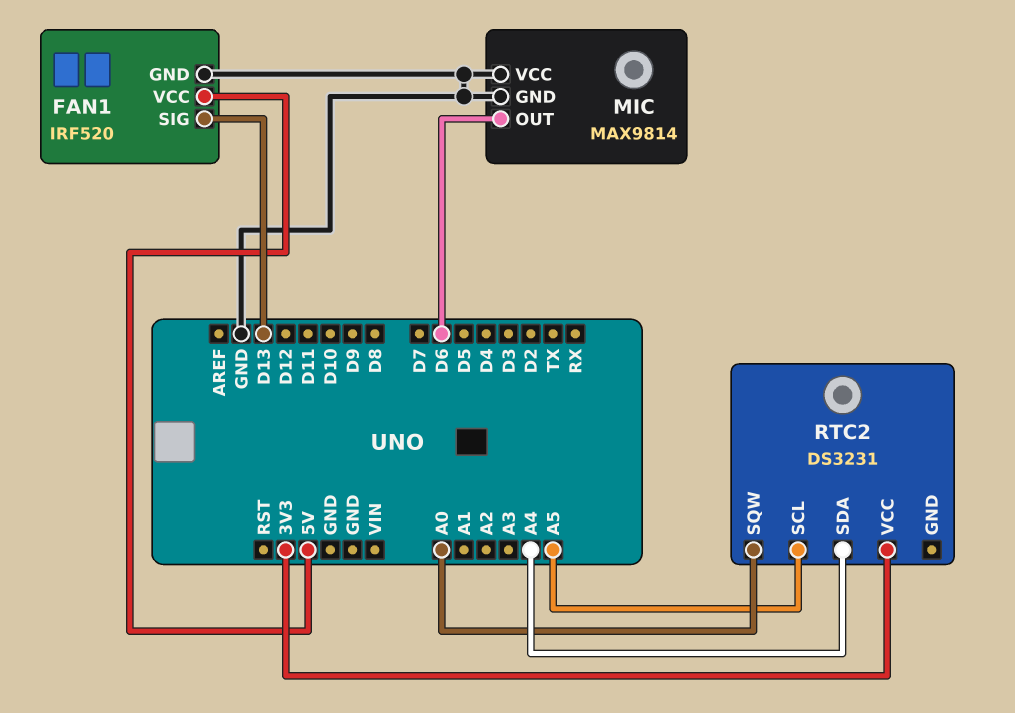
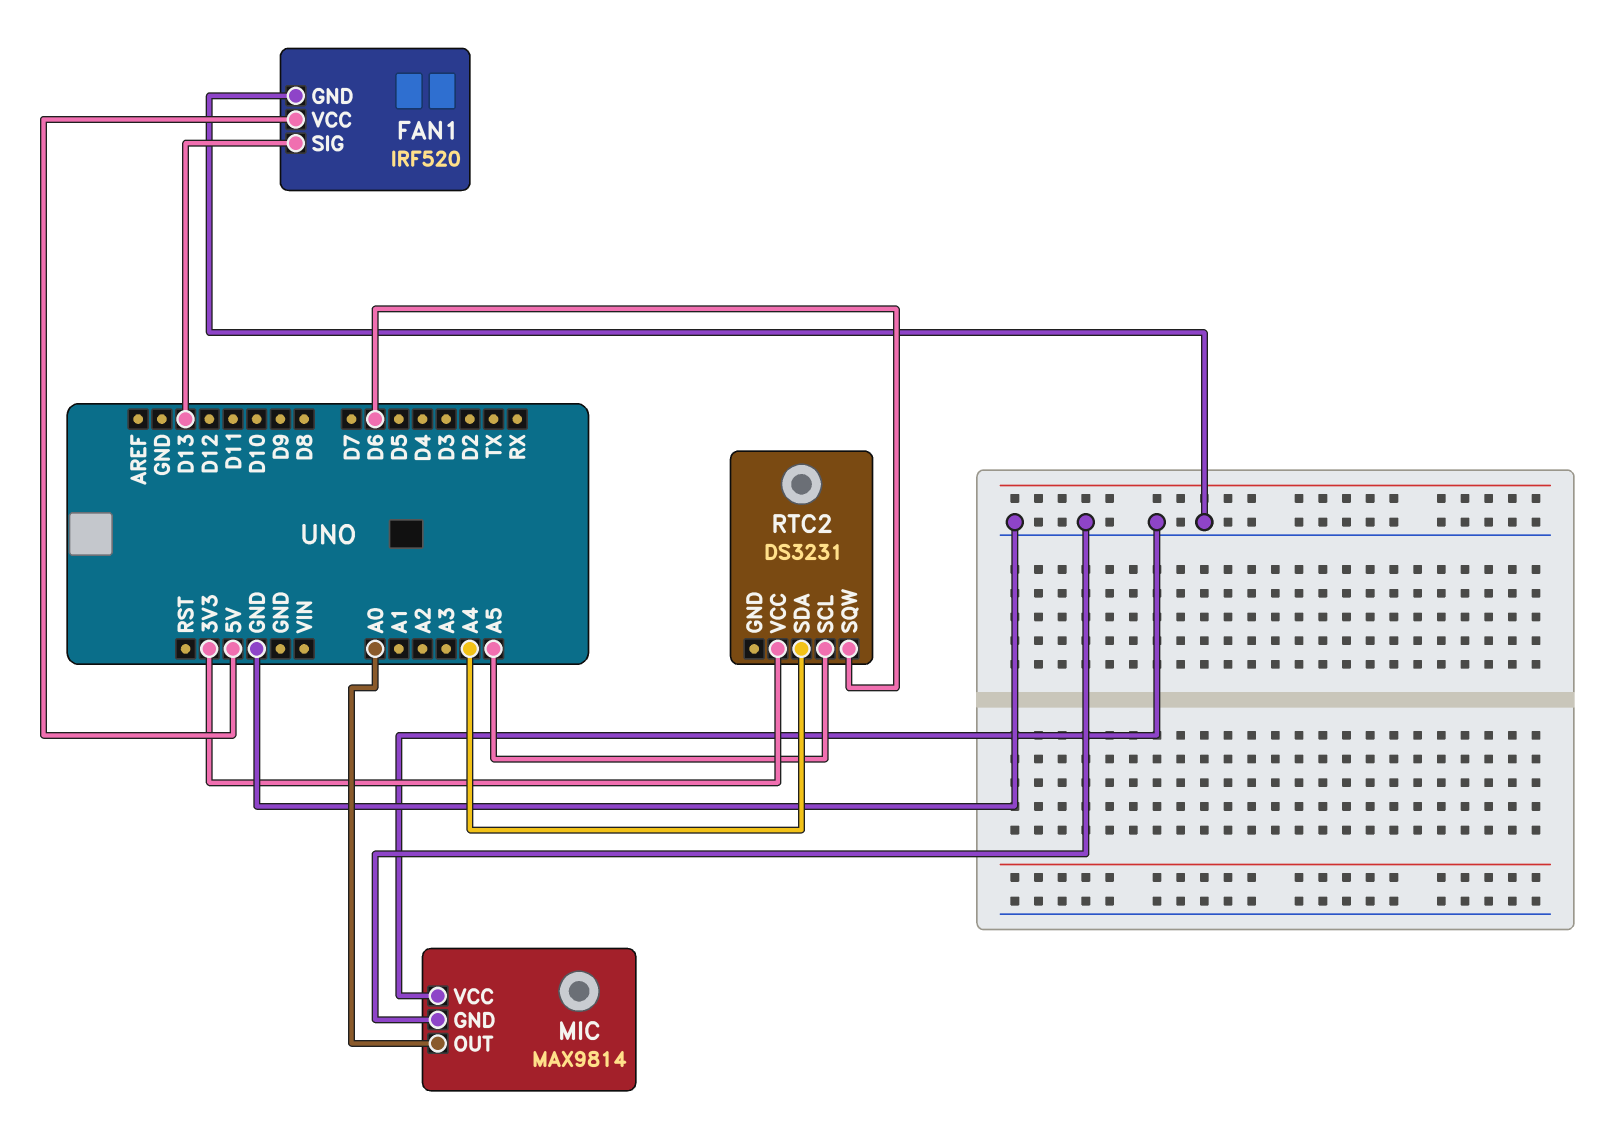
MIC pin OUT: D6 -> A0
RTC2 pin SQW: A0 -> D6

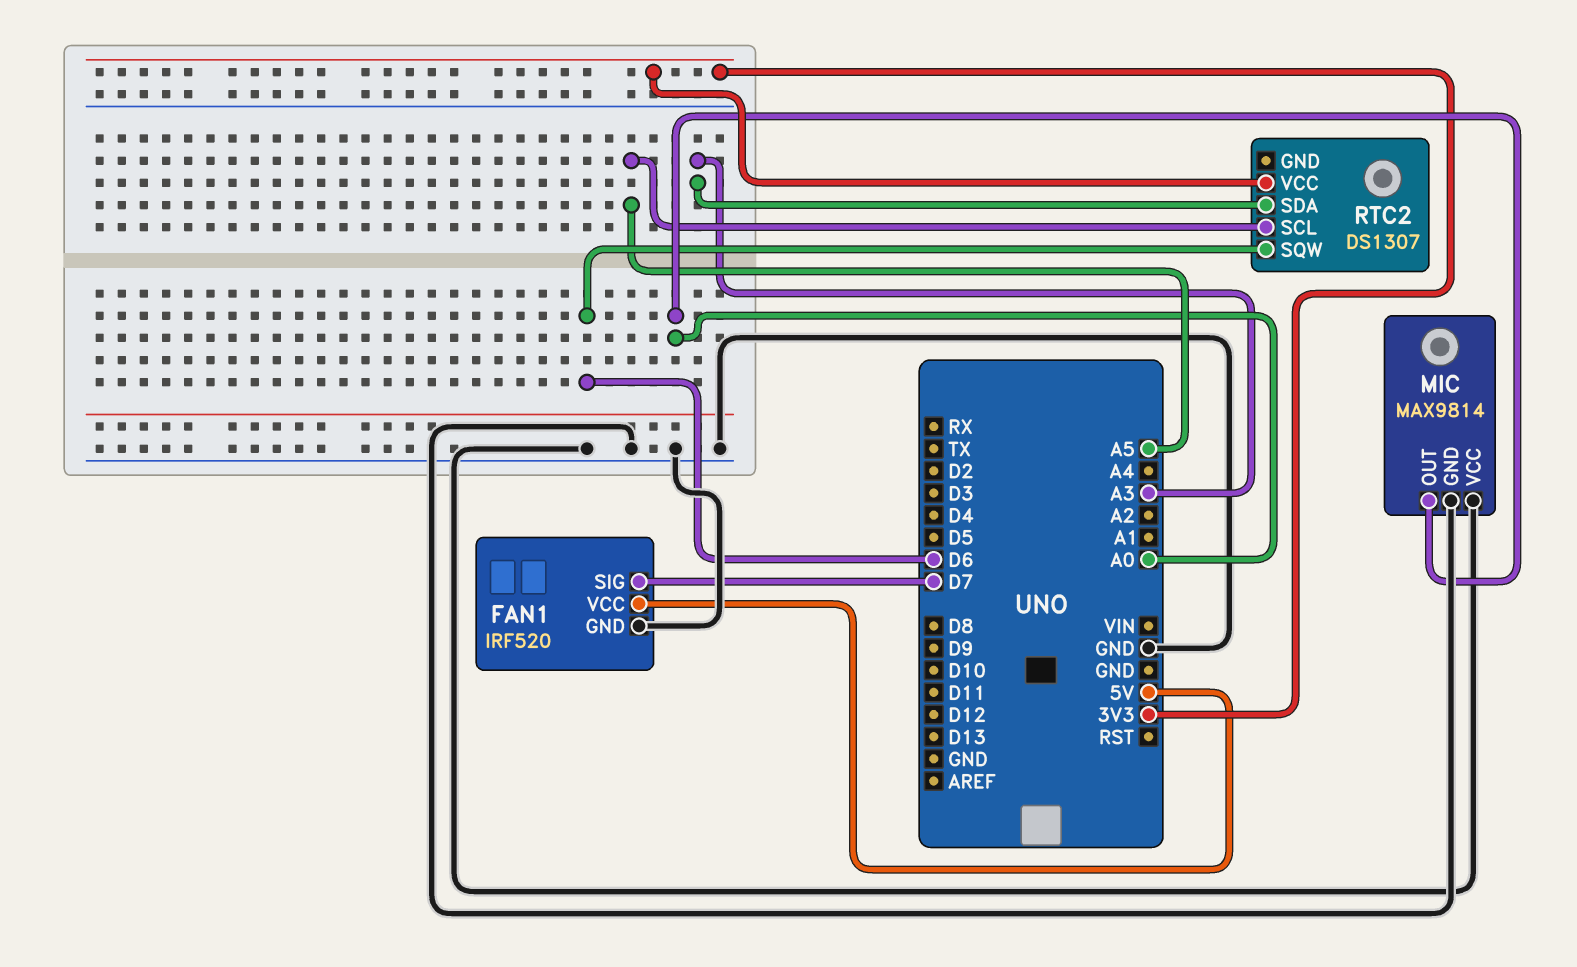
FAN1 pin SIG: D13 -> D7
RTC2: DS3231 -> DS1307
RTC2 pin SDA: A4 -> A3

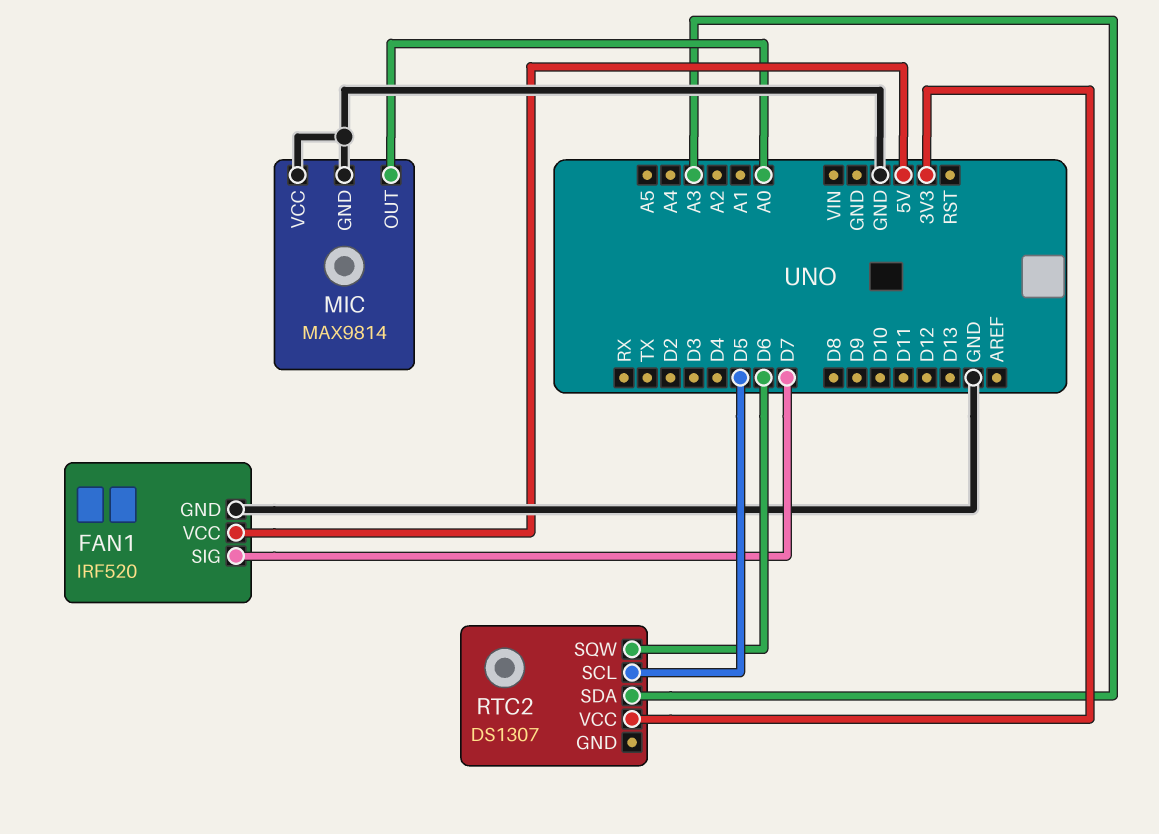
RTC2 pin SCL: A5 -> D5

